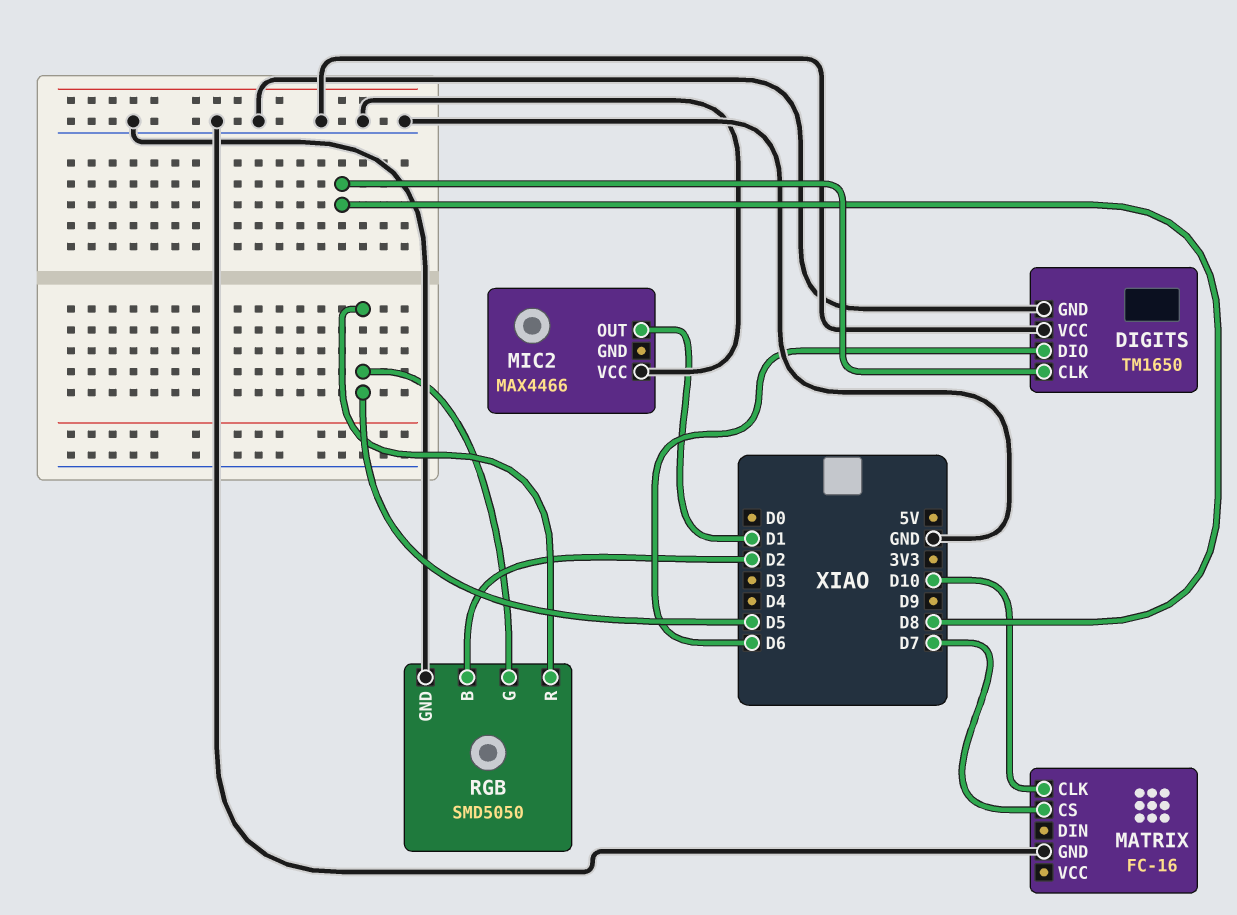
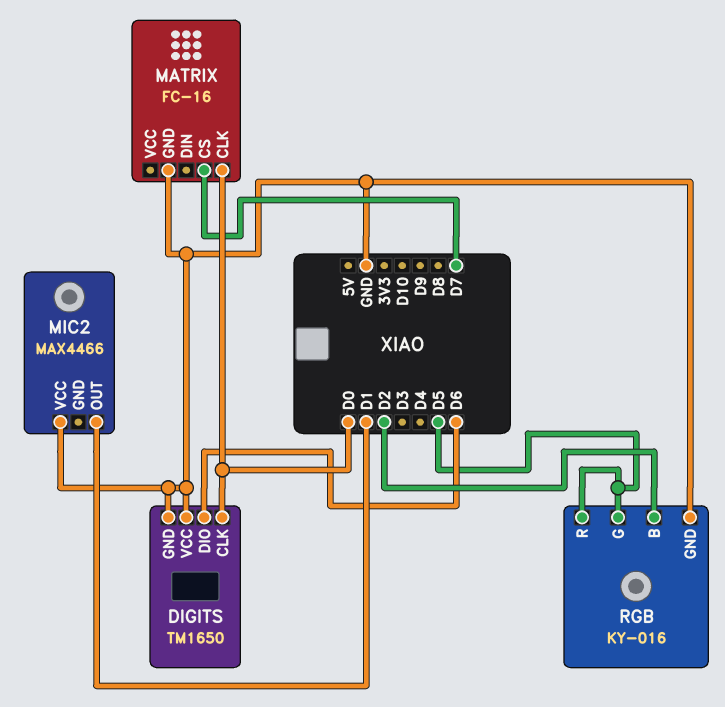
DIGITS pin CLK: D8 -> D0
MATRIX pin CLK: D10 -> D0
RGB: SMD5050 -> KY-016

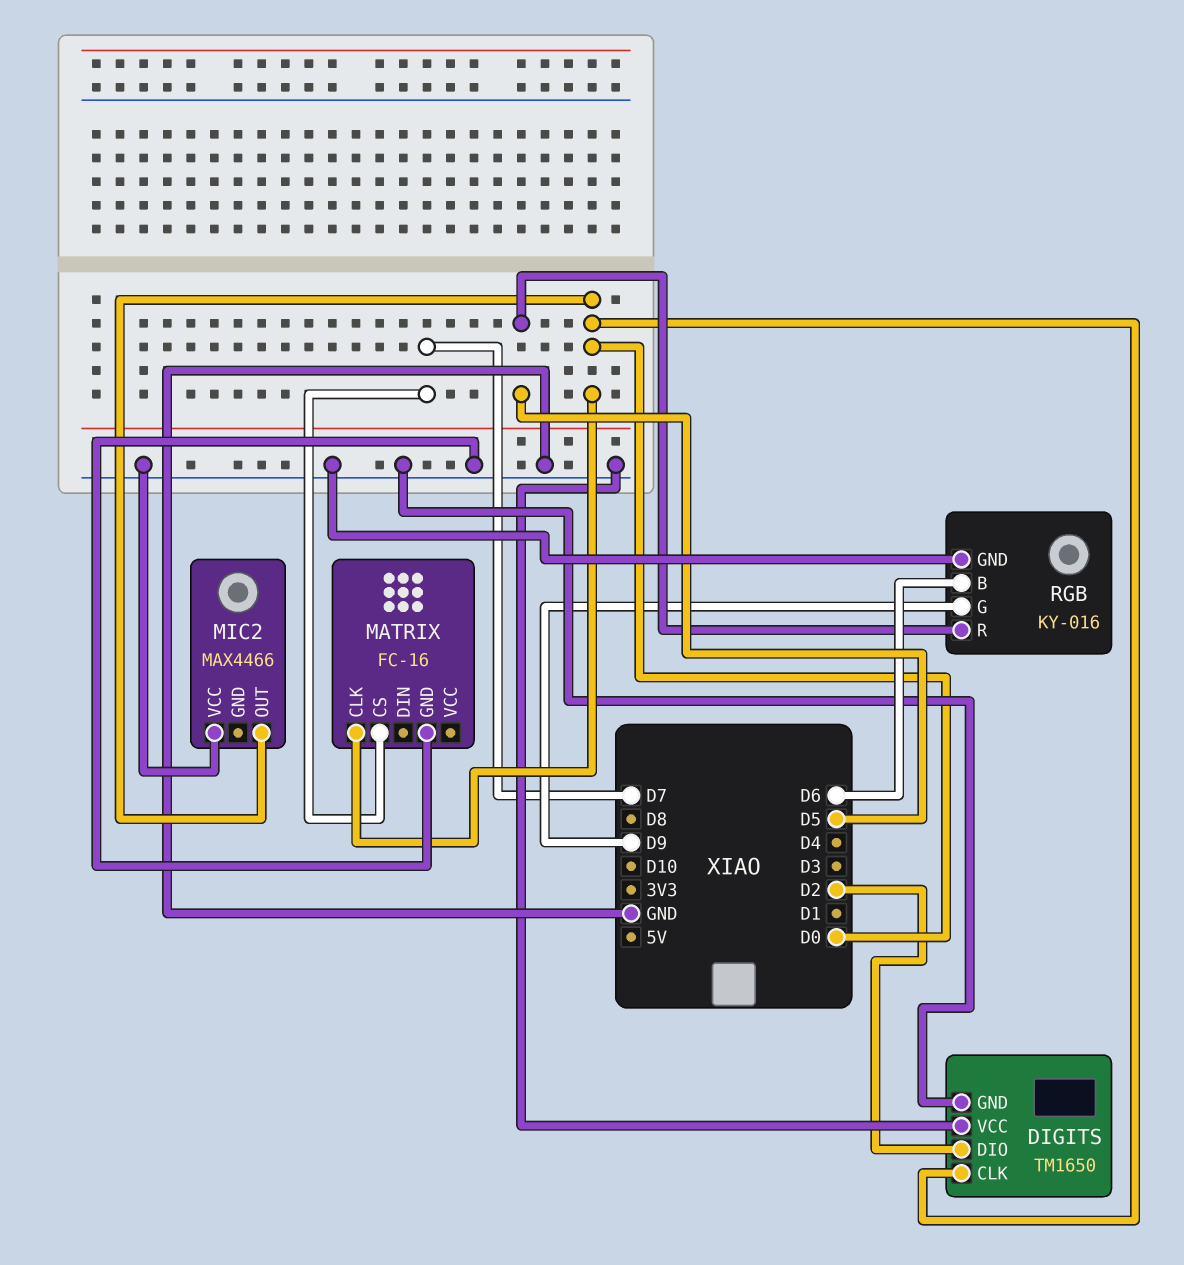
DIGITS pin DIO: D6 -> D2
MIC2 pin OUT: D1 -> D0
RGB pin B: D2 -> D6
RGB pin G: D5 -> D9

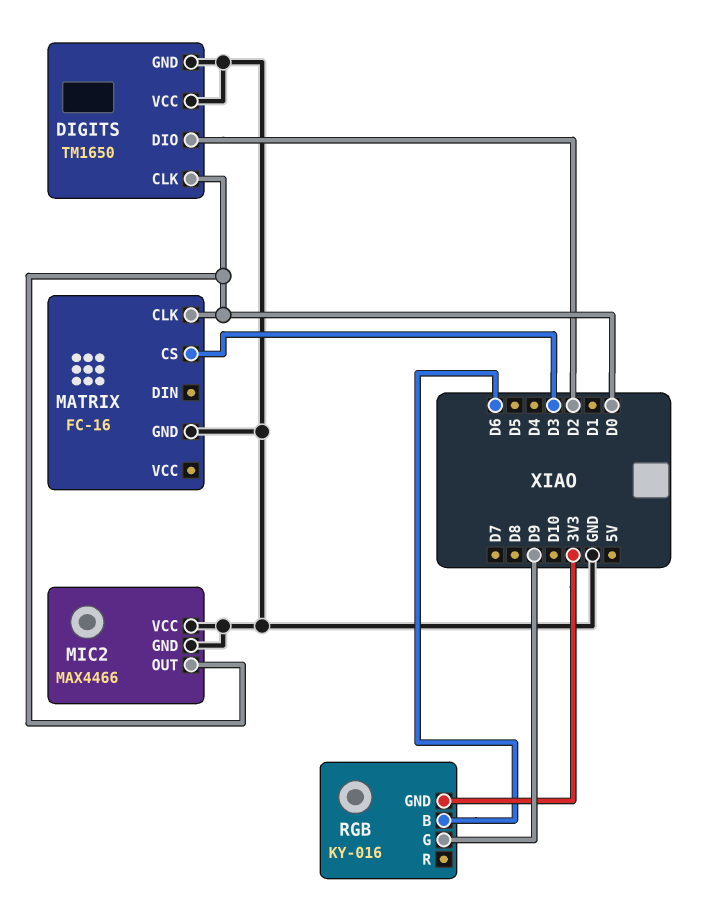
MATRIX pin CS: D7 -> D3
MIC2 pin GND: none -> GND
RGB pin GND: GND -> 3V3
RGB pin R: D5 -> none

